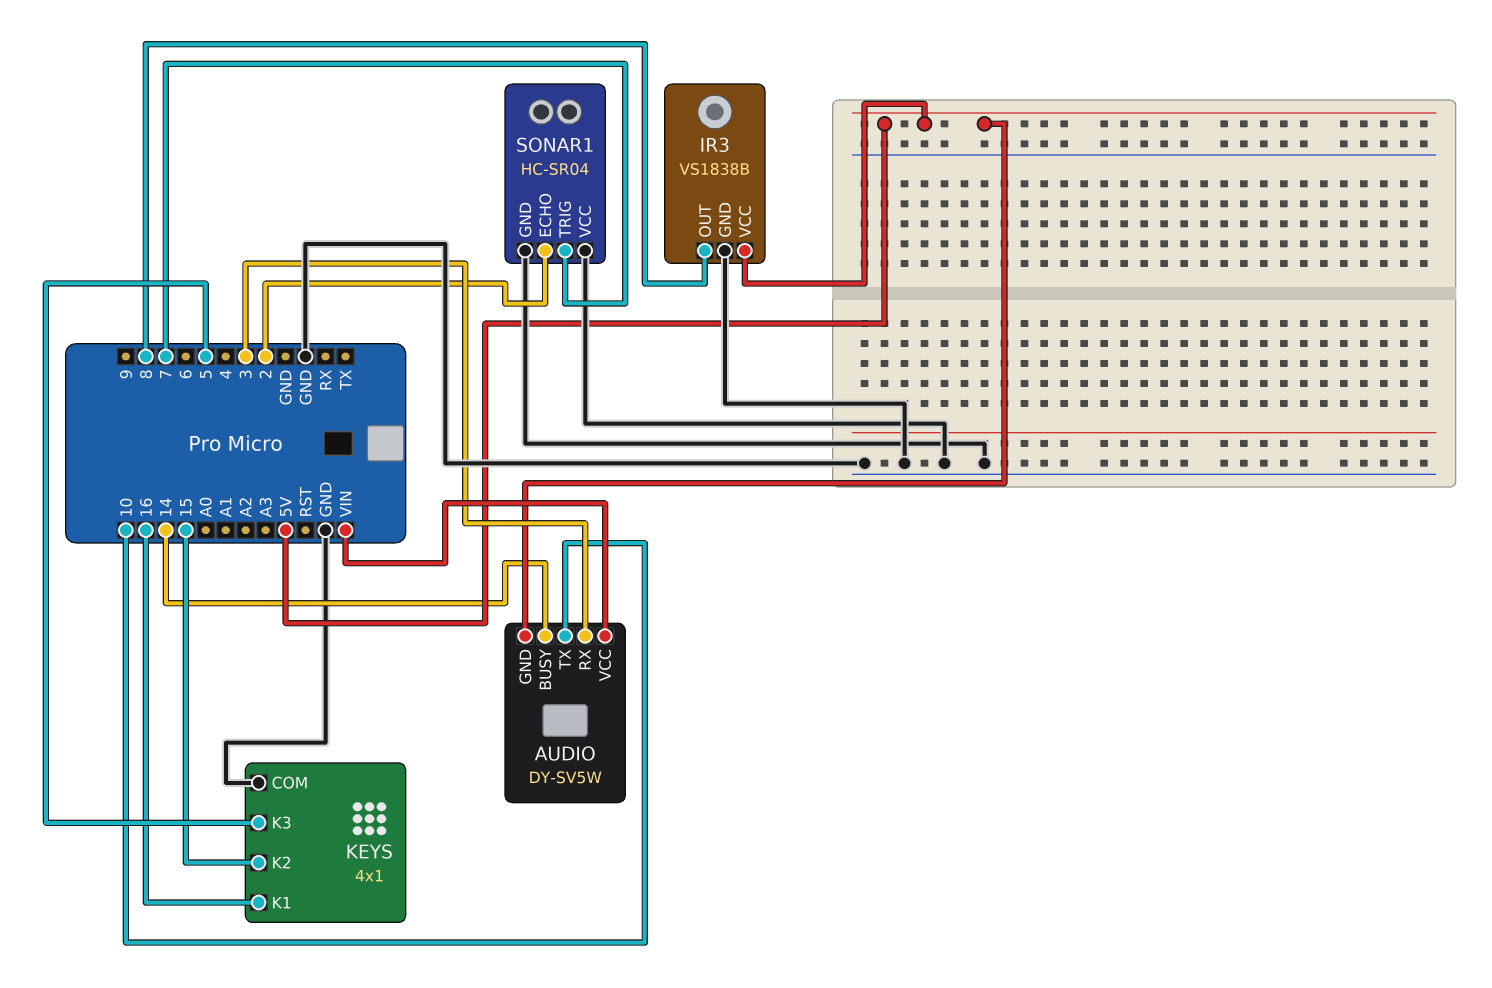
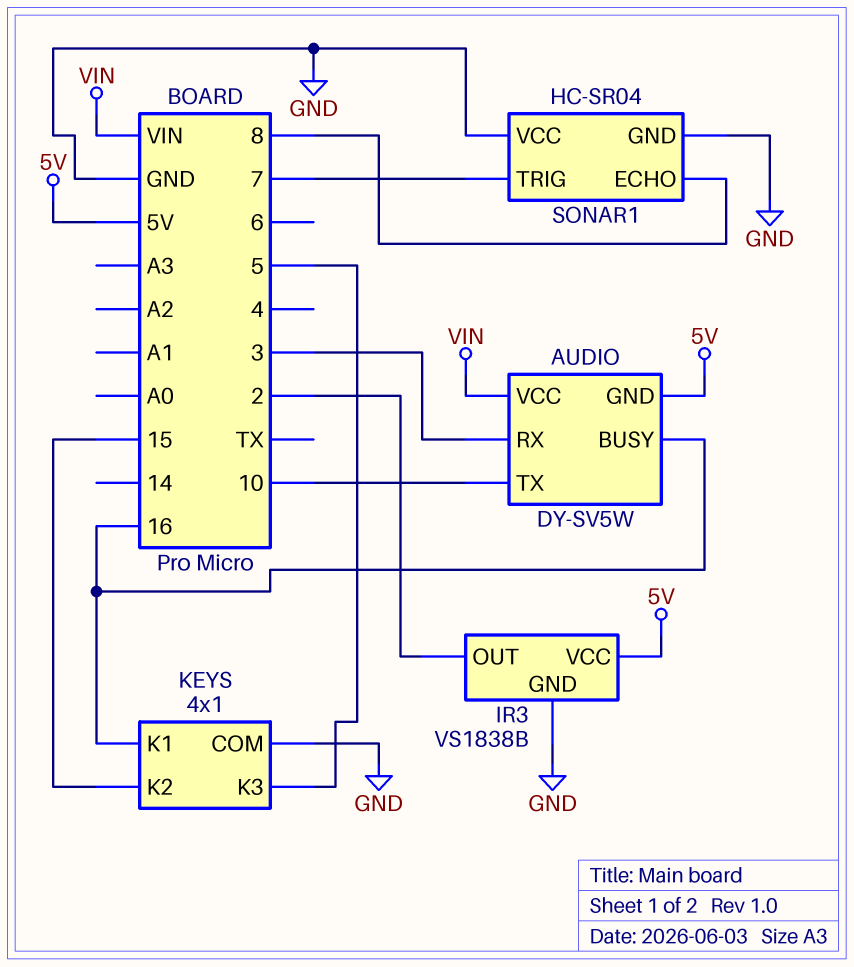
AUDIO pin BUSY: 14 -> 16
IR3 pin OUT: 8 -> 2
SONAR1 pin ECHO: 2 -> 8

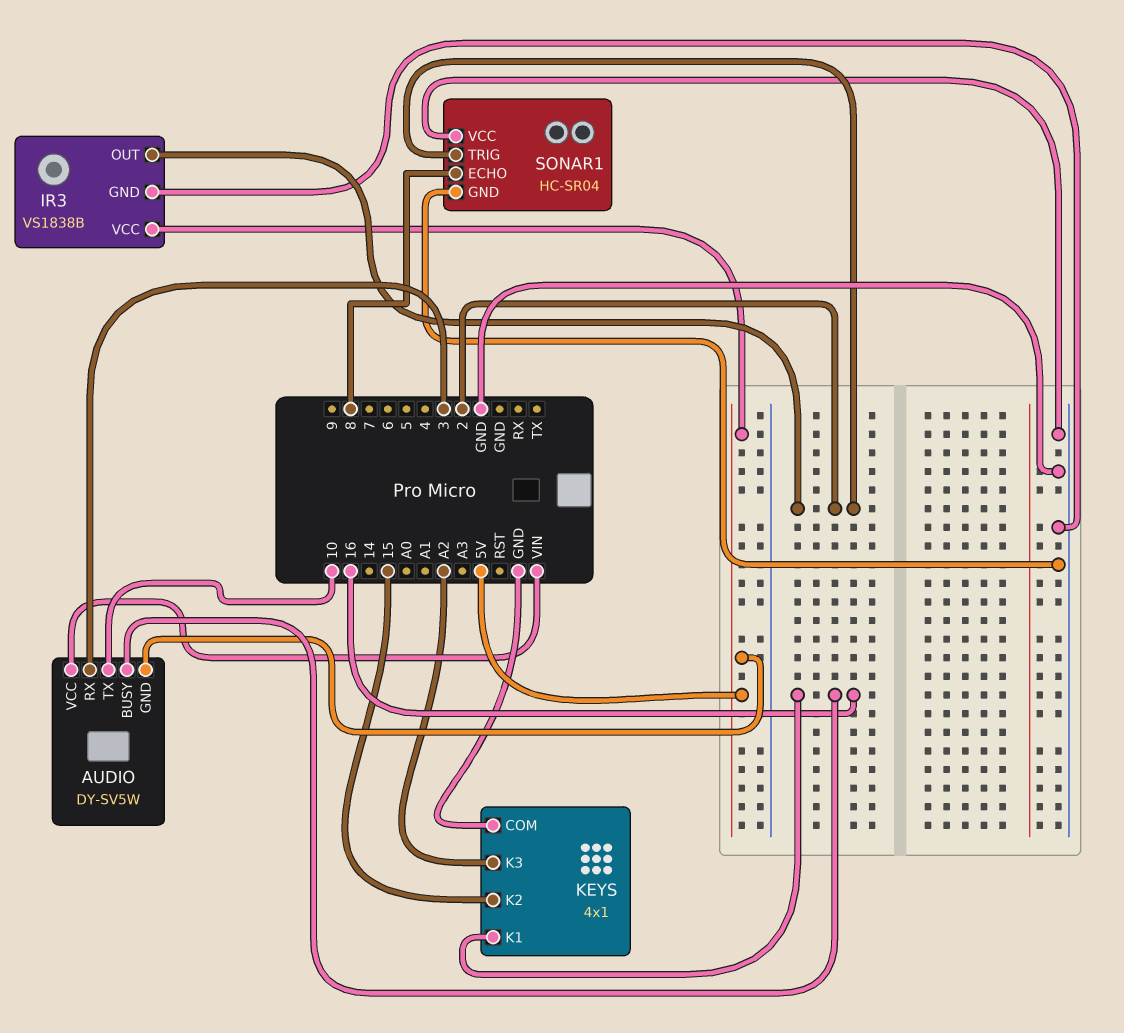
KEYS pin K3: 5 -> A2
SONAR1 pin TRIG: 7 -> 2

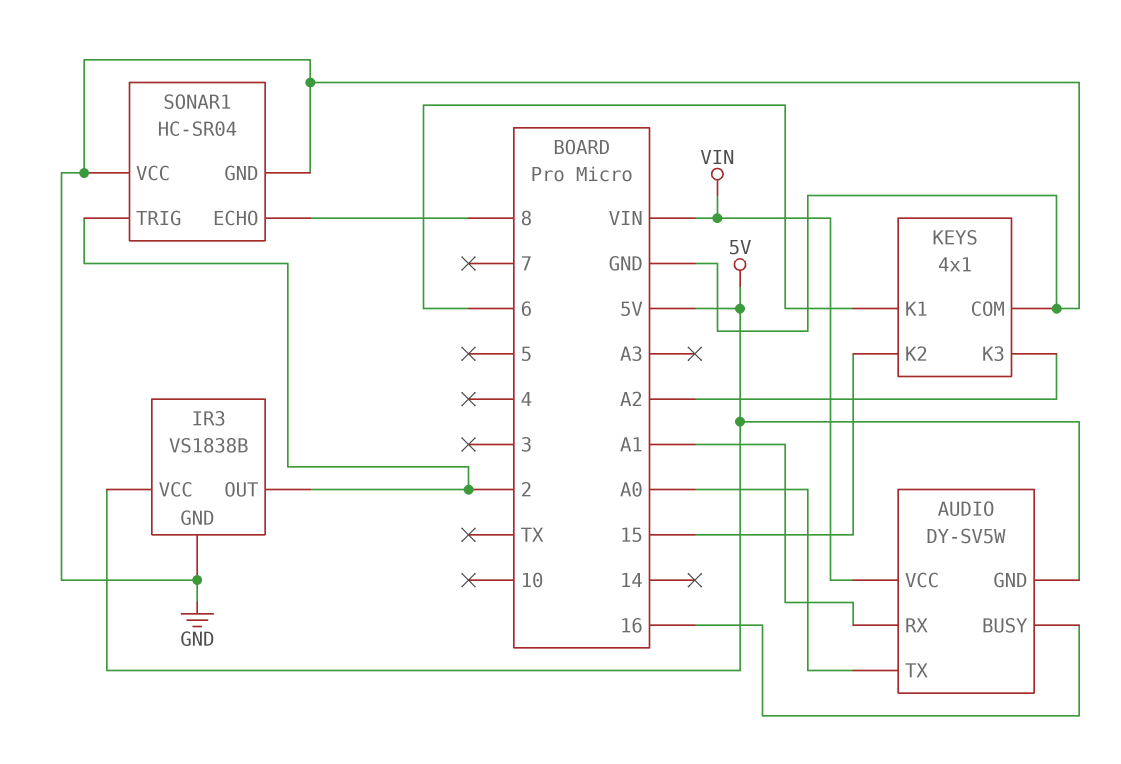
AUDIO pin RX: 3 -> A1
AUDIO pin TX: 10 -> A0
KEYS pin K1: 16 -> 6

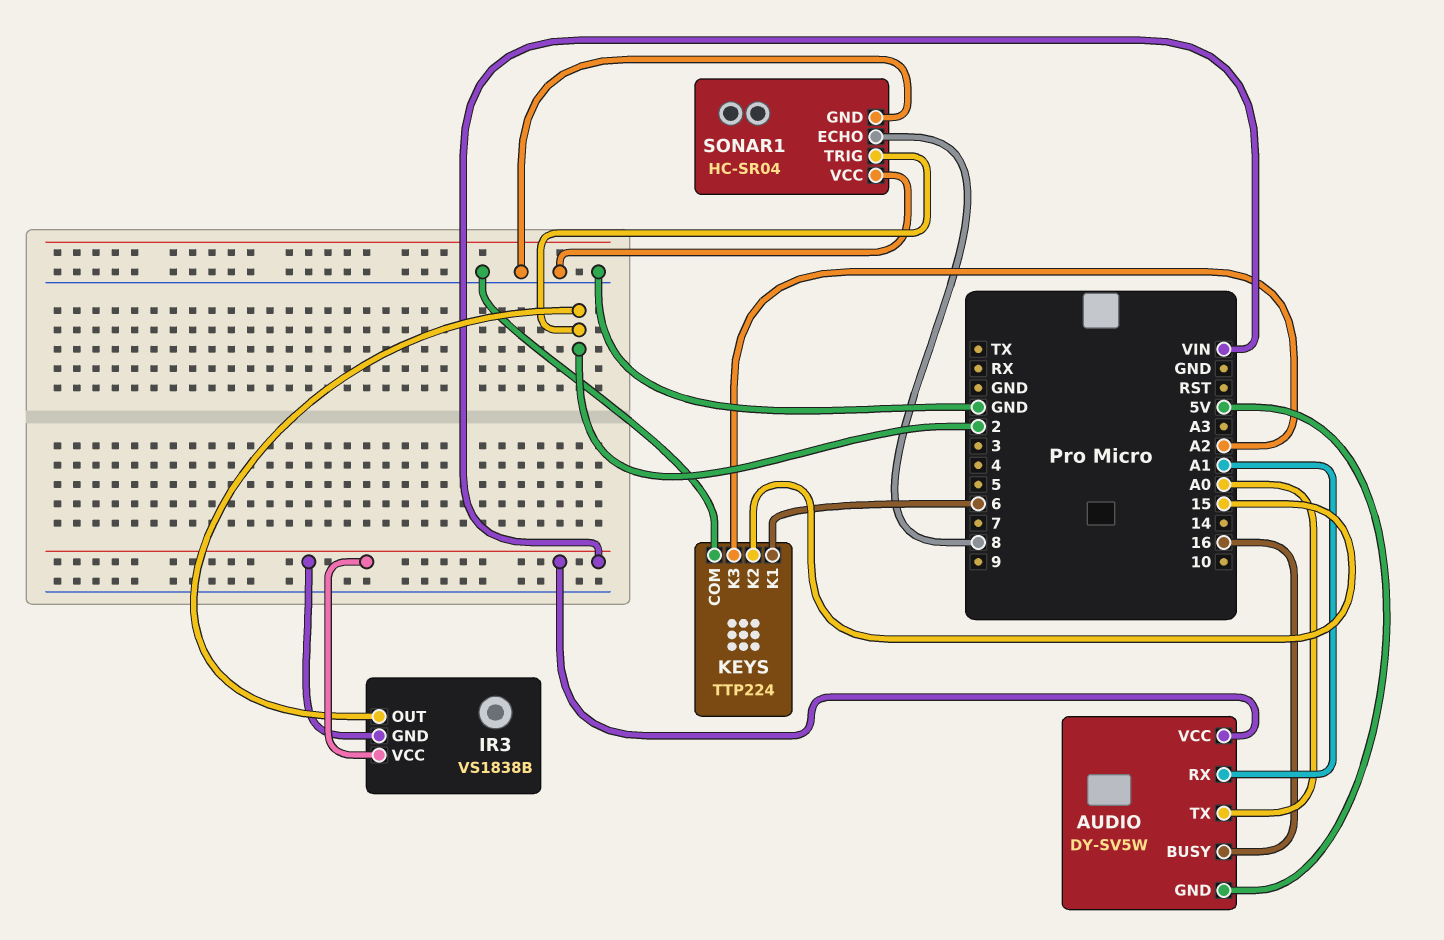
IR3 pin GND: GND -> VIN
IR3 pin VCC: 5V -> VIN
KEYS: 4x1 -> TTP224

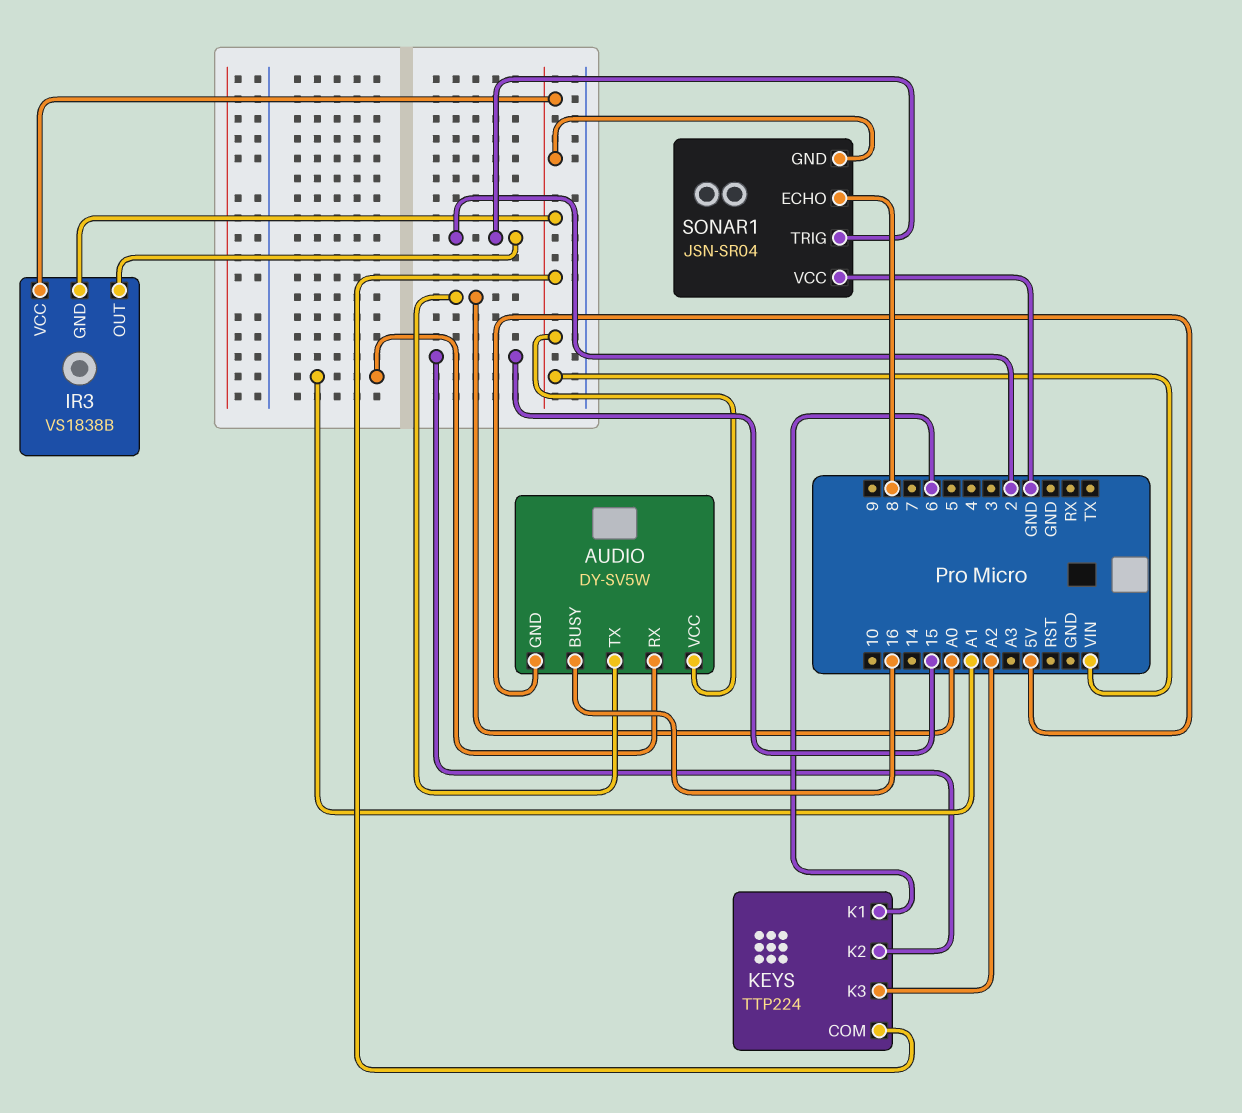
KEYS pin COM: GND -> VIN
SONAR1: HC-SR04 -> JSN-SR04
SONAR1 pin GND: GND -> VIN

